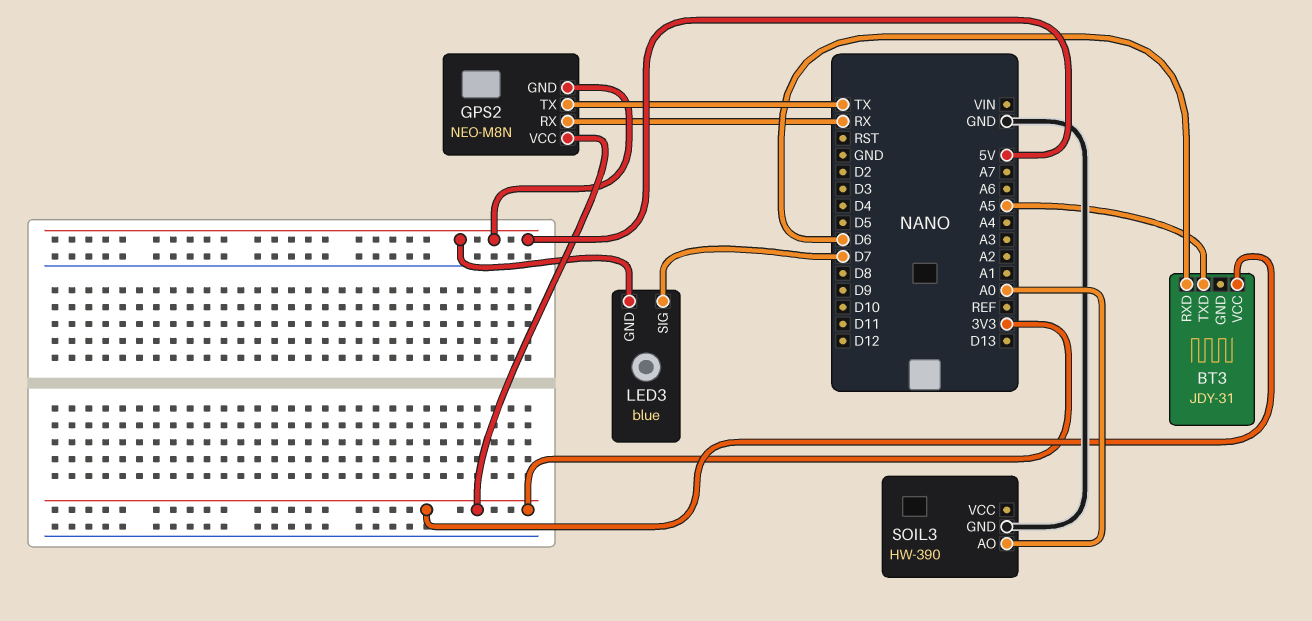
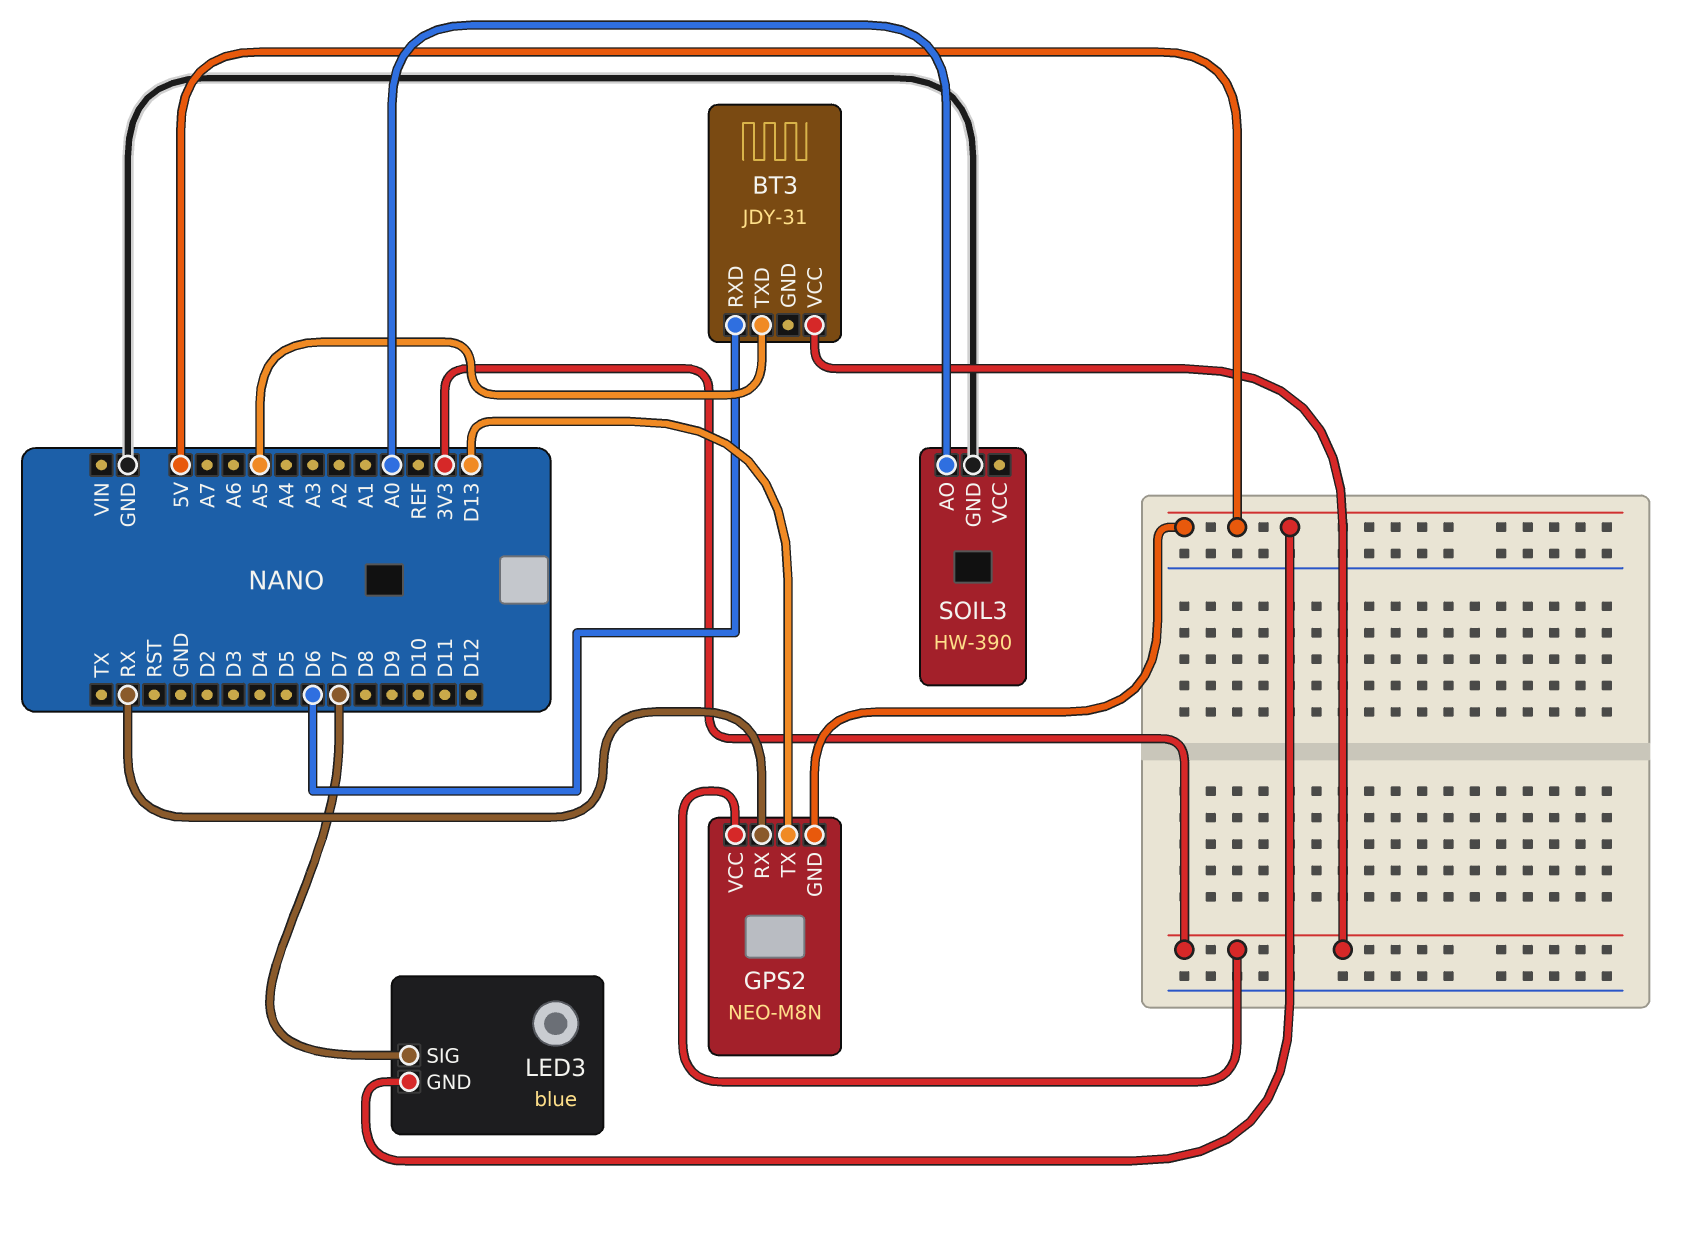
GPS2 pin TX: TX -> D13

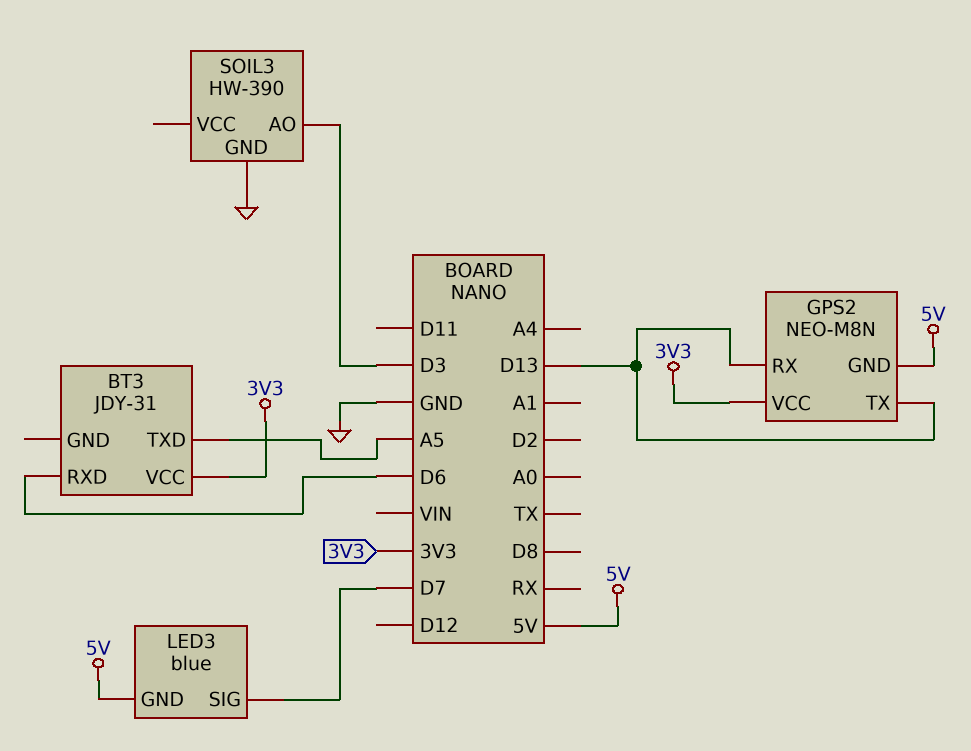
GPS2 pin RX: RX -> D13
SOIL3 pin AO: A0 -> D3

